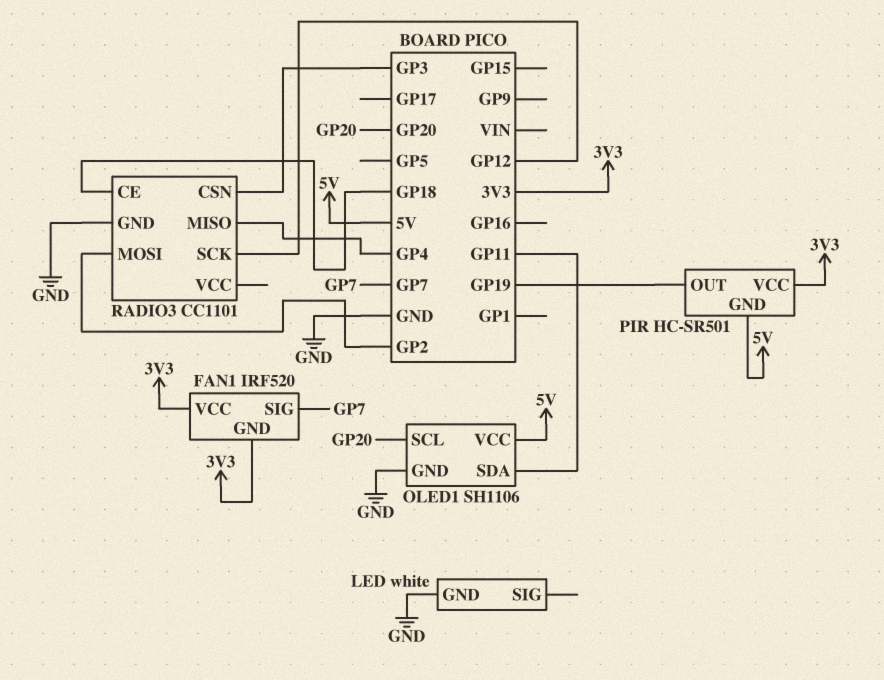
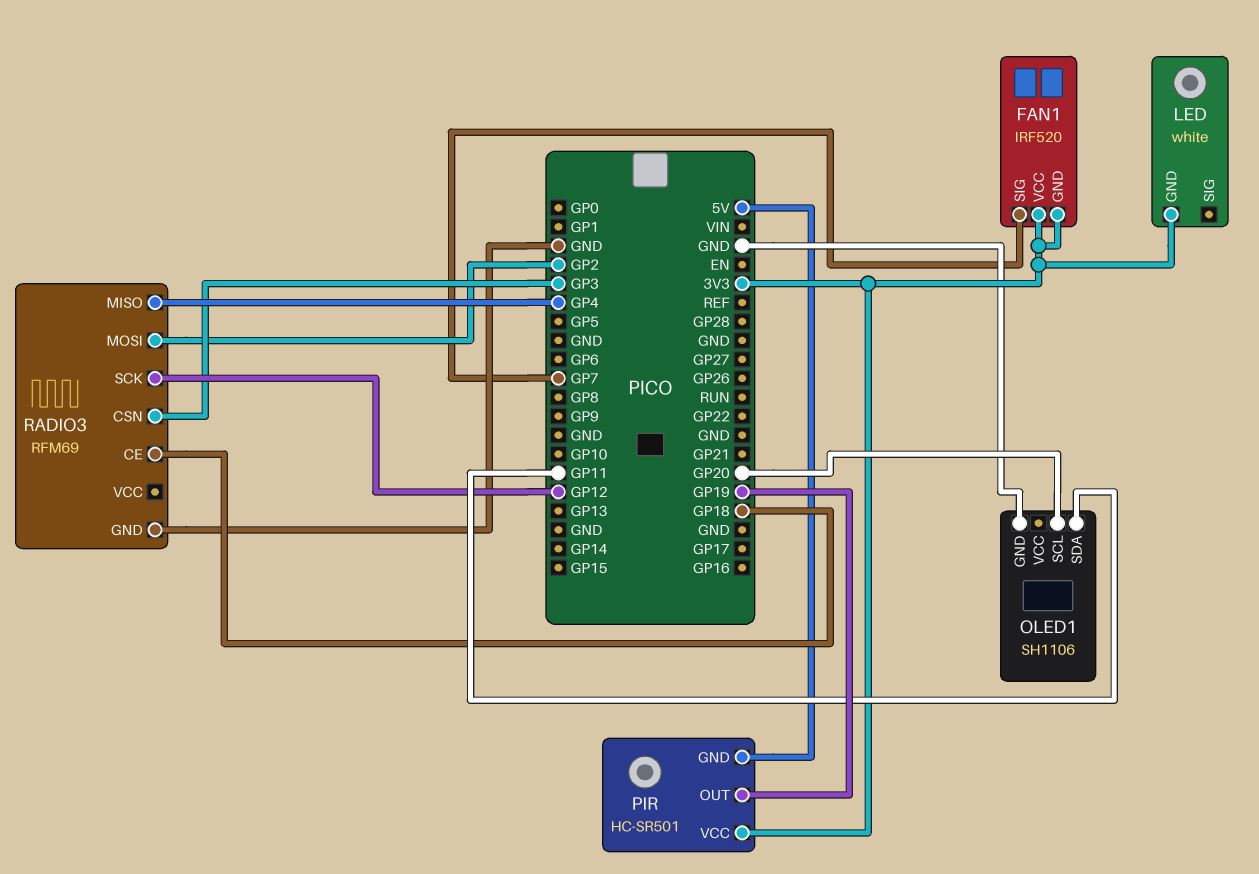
LED pin GND: GND -> 3V3
OLED1 pin VCC: 5V -> none
RADIO3: CC1101 -> RFM69

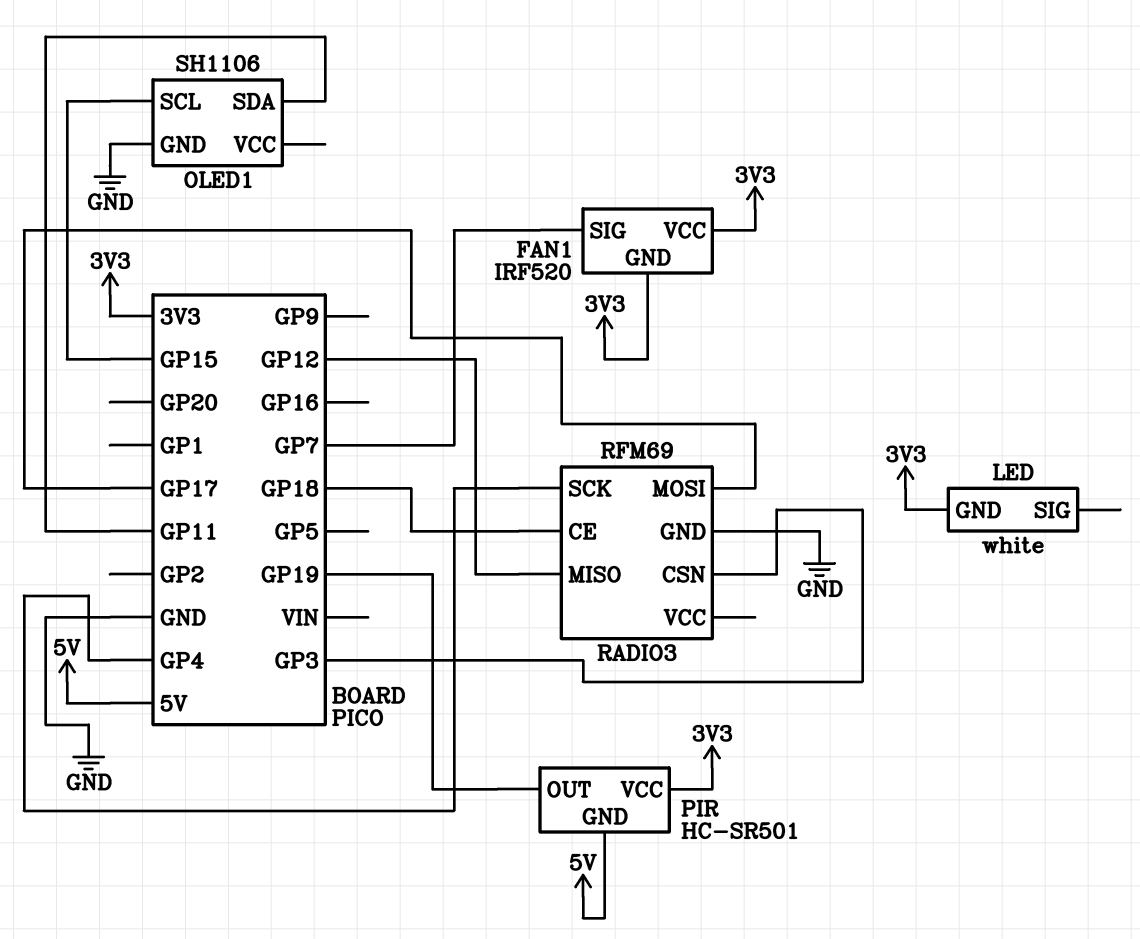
OLED1 pin SCL: GP20 -> GP15
RADIO3 pin MISO: GP4 -> GP12
RADIO3 pin MOSI: GP2 -> GP17
RADIO3 pin SCK: GP12 -> GP4

